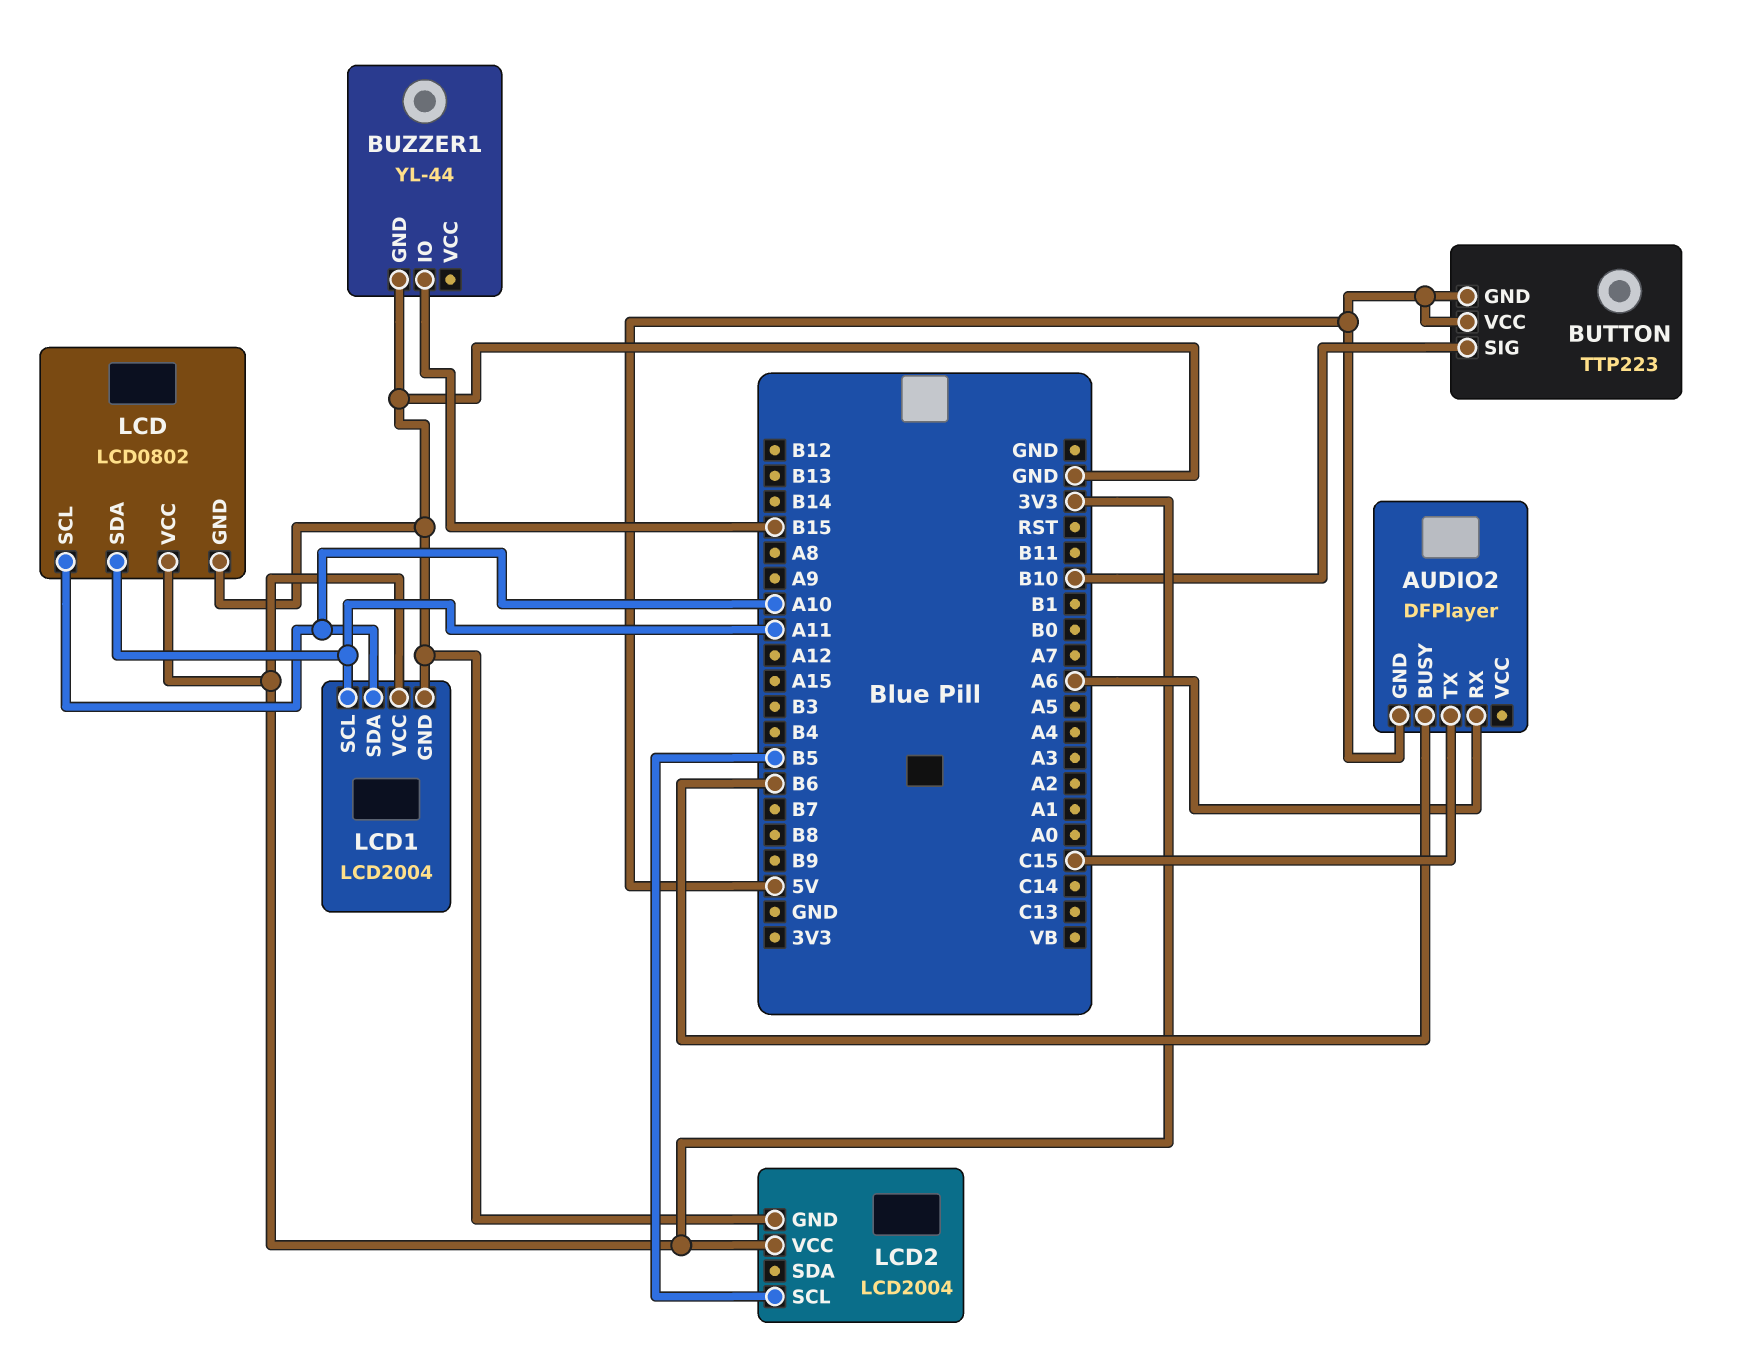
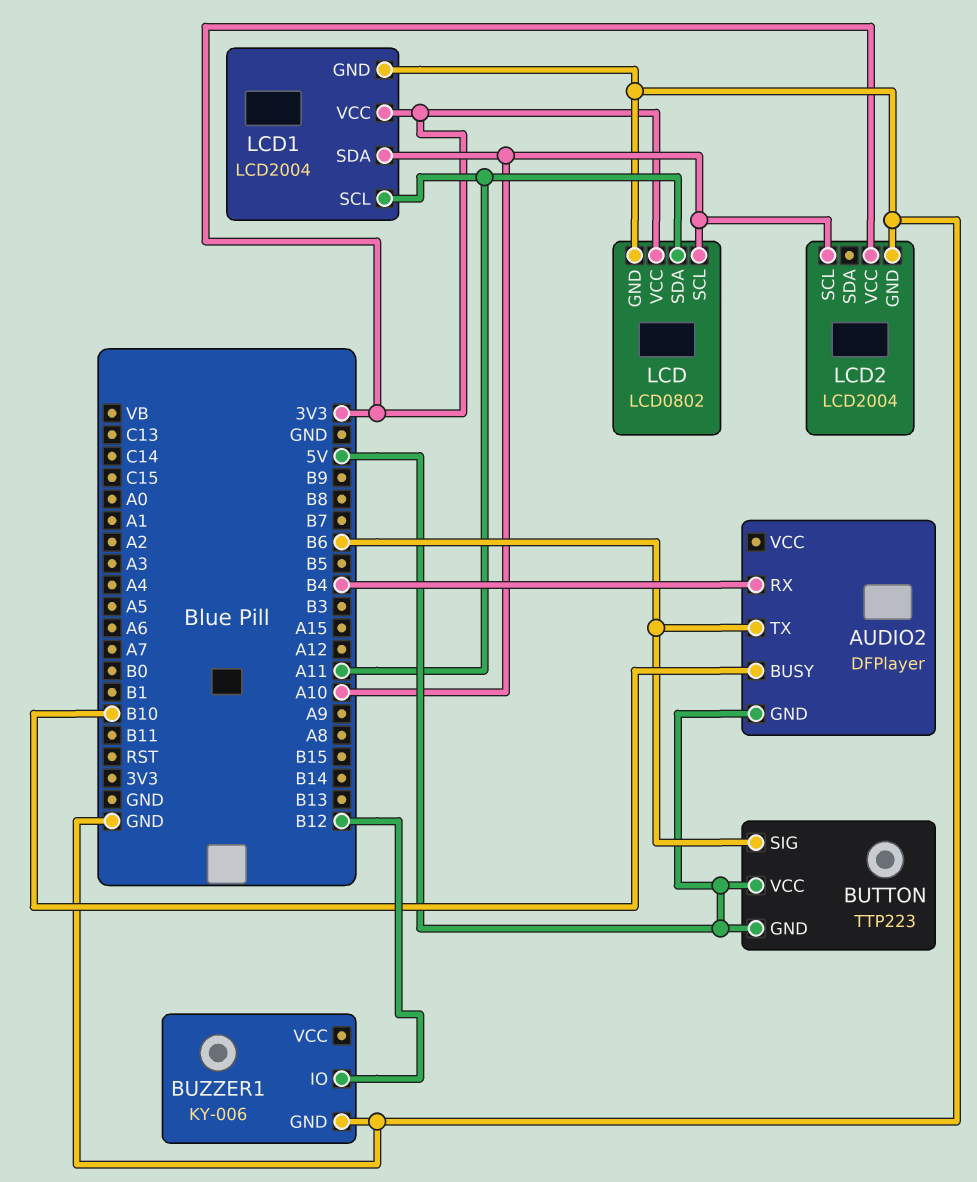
AUDIO2 pin BUSY: B6 -> B10
AUDIO2 pin RX: A6 -> B4
AUDIO2 pin TX: C15 -> B6
BUTTON pin SIG: B10 -> B6
BUZZER1: YL-44 -> KY-006
BUZZER1 pin IO: B15 -> B12
LCD2 pin SCL: B5 -> A10

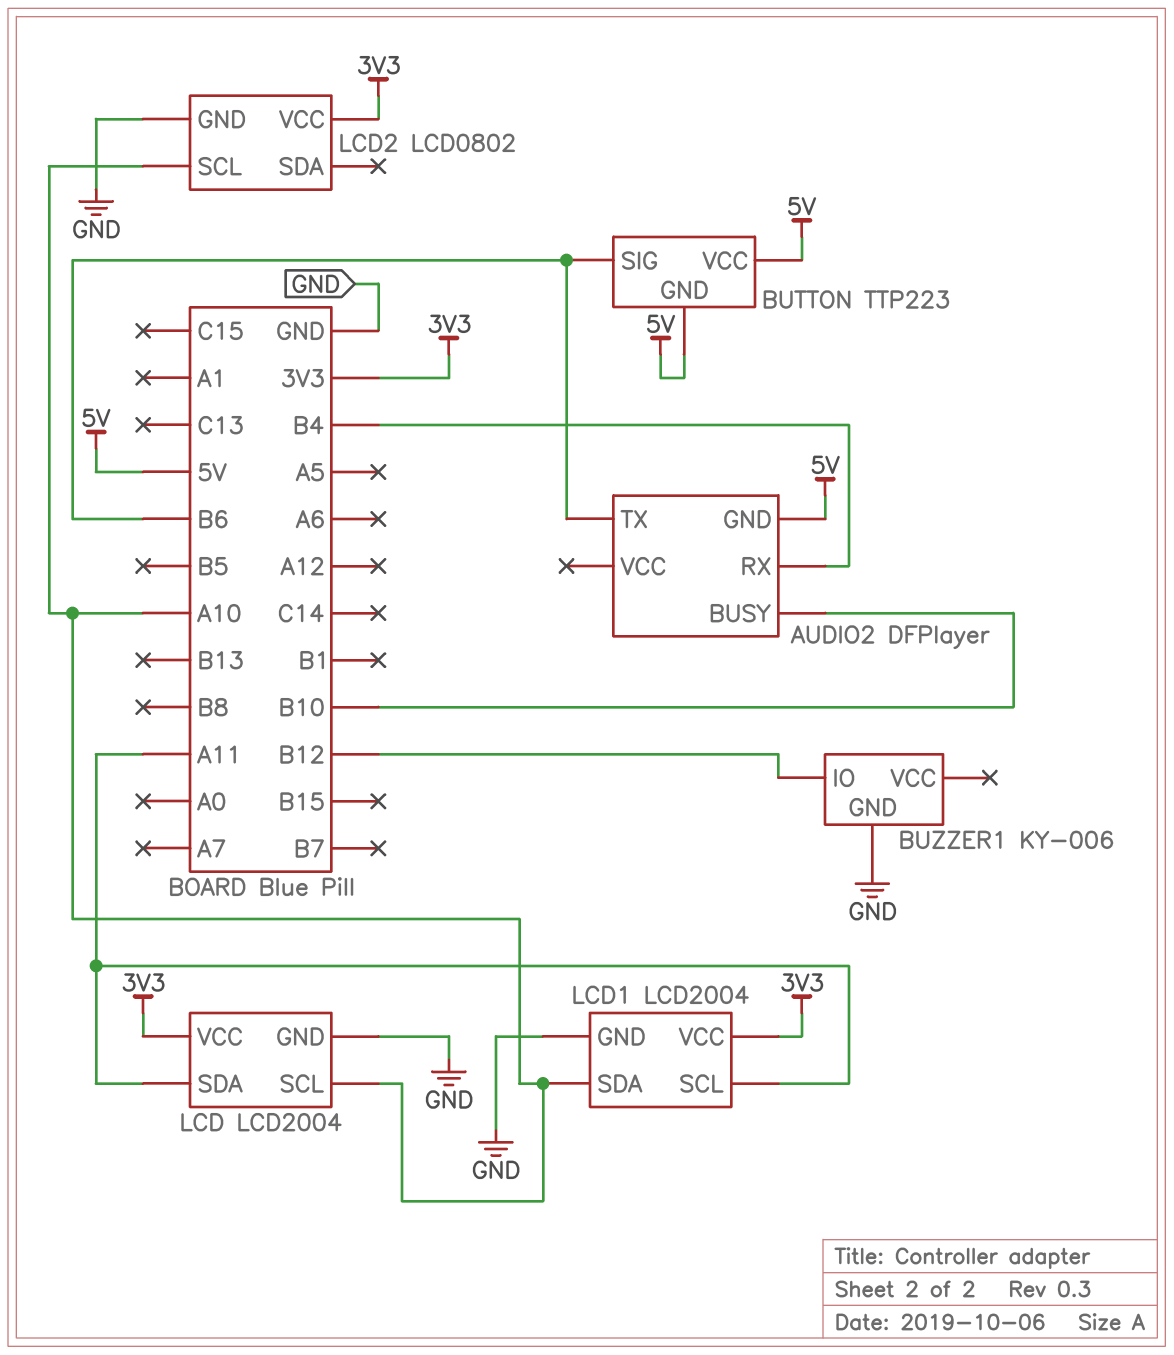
LCD: LCD0802 -> LCD2004
LCD2: LCD2004 -> LCD0802

